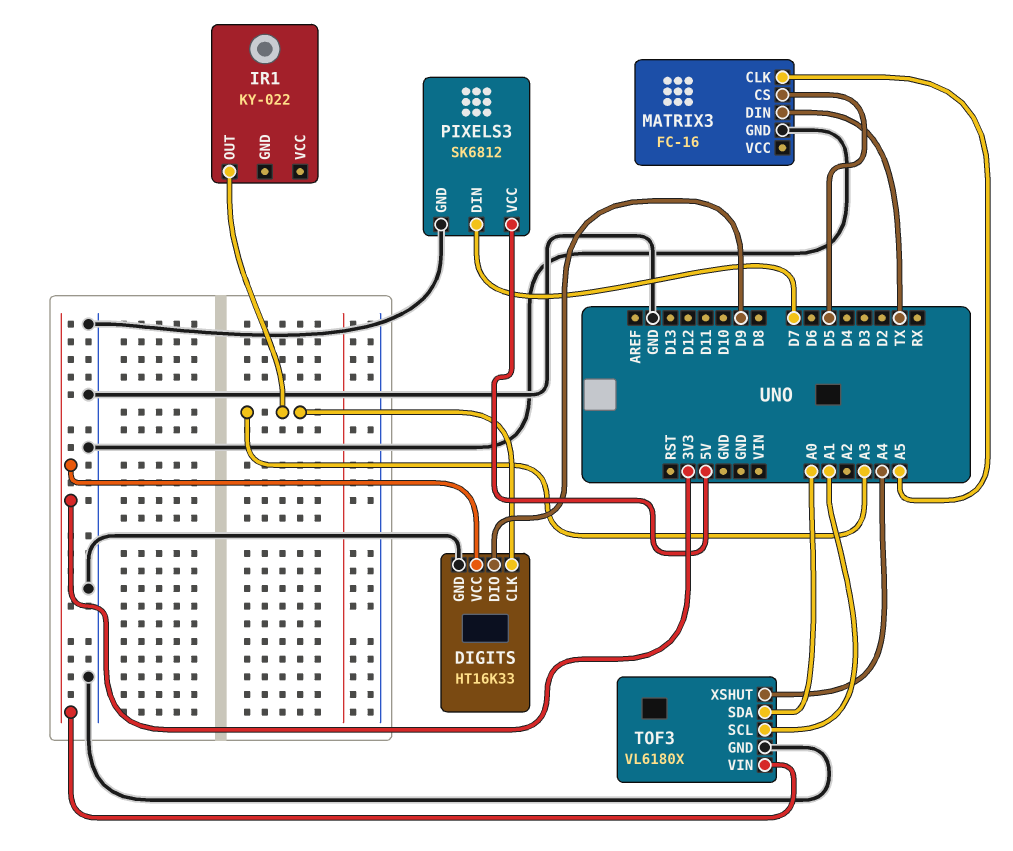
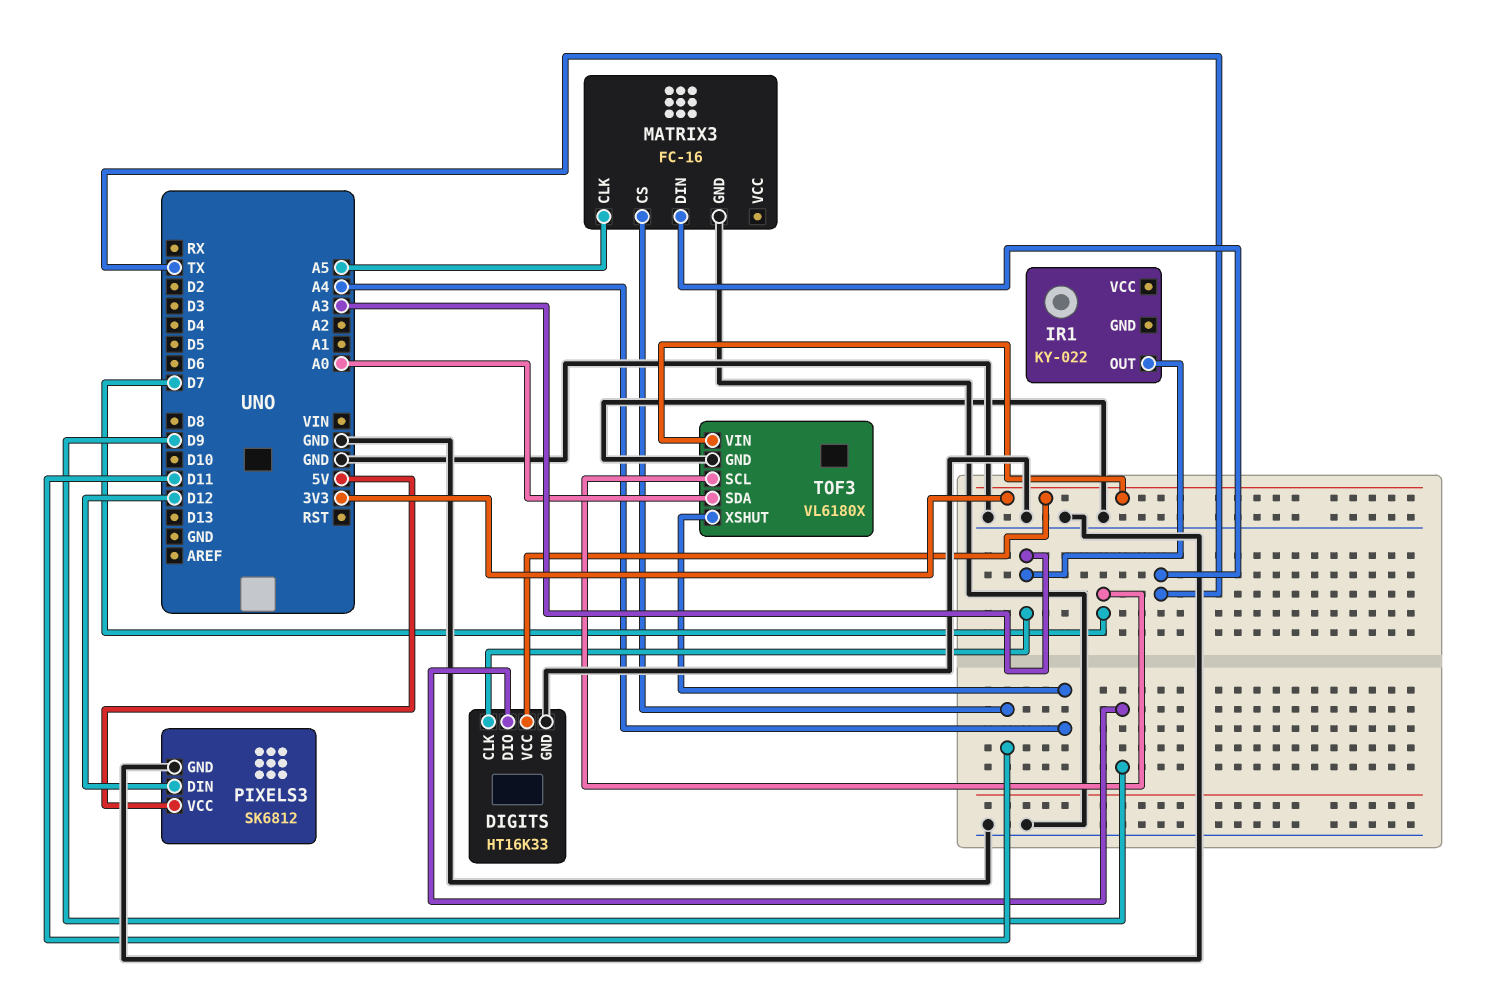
MATRIX3 pin CS: D5 -> D11
PIXELS3 pin DIN: D7 -> D12
TOF3 pin SCL: A1 -> D7

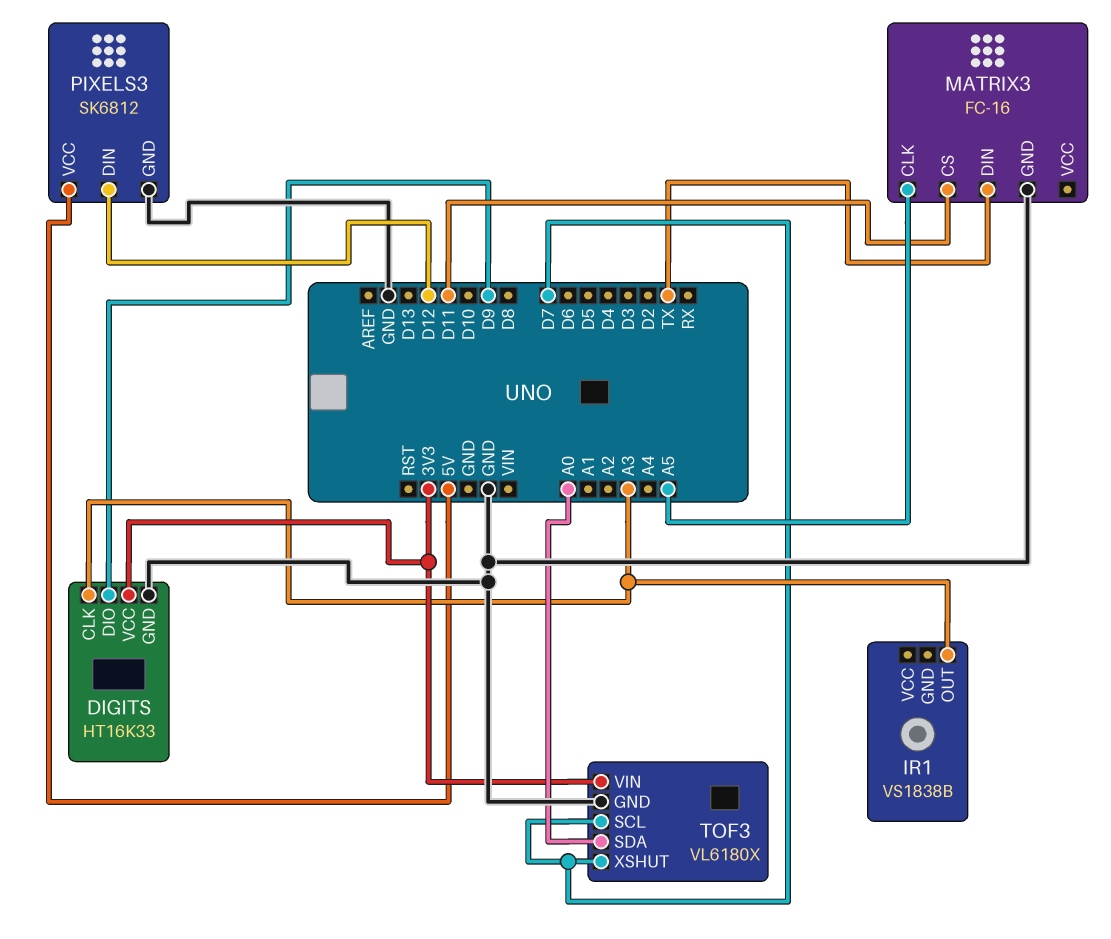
IR1: KY-022 -> VS1838B
TOF3 pin XSHUT: A4 -> D7

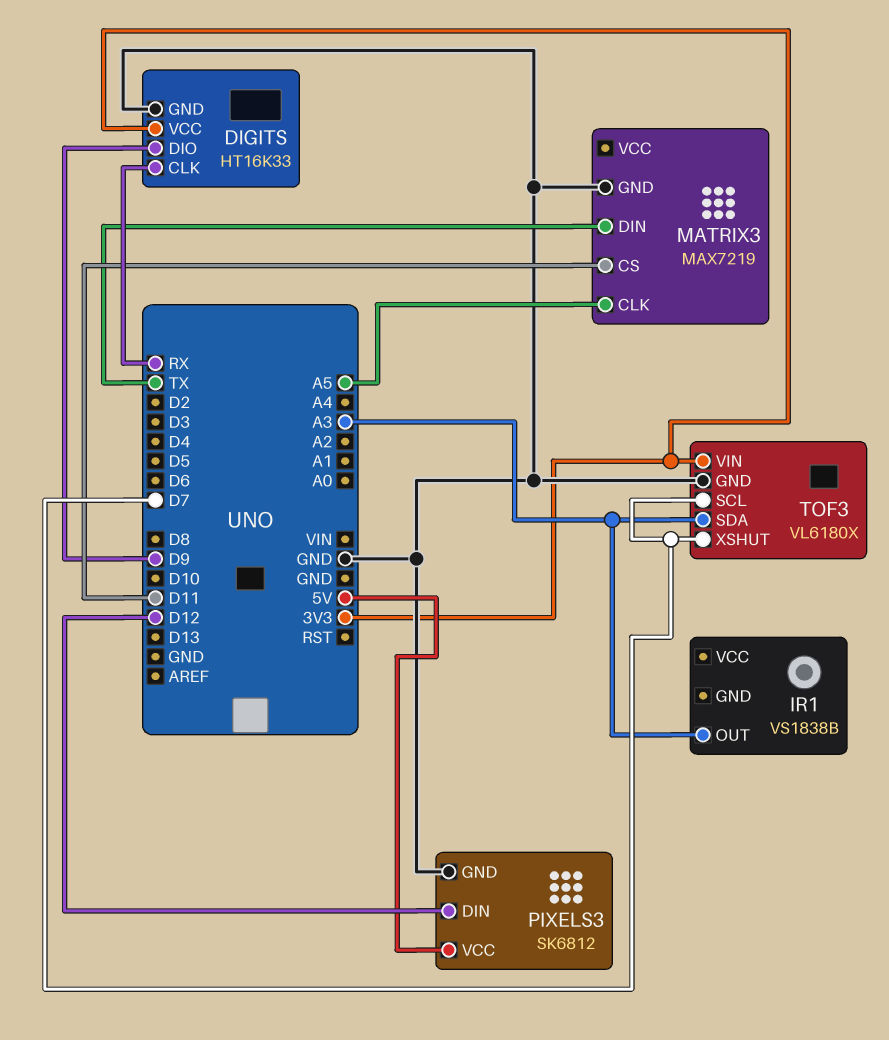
DIGITS pin CLK: A3 -> RX
MATRIX3: FC-16 -> MAX7219
TOF3 pin SDA: A0 -> A3

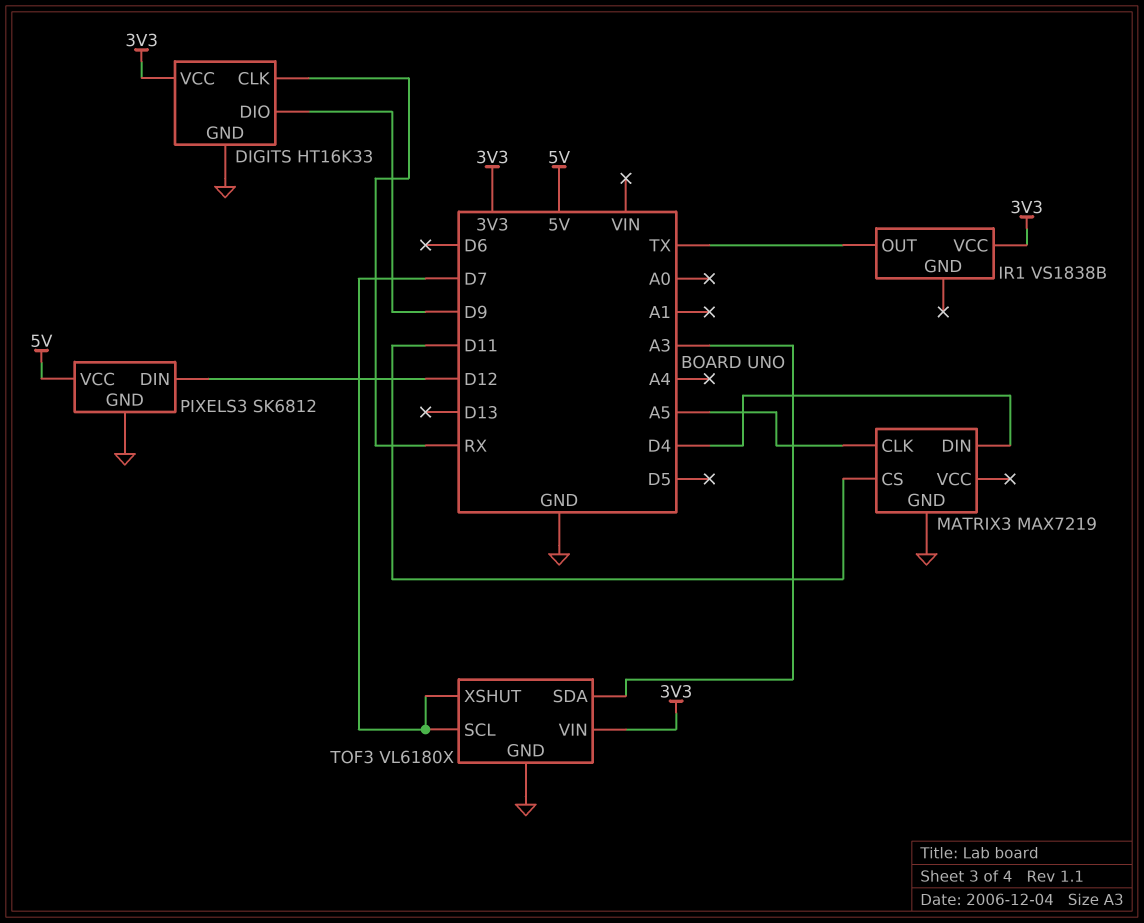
IR1 pin OUT: A3 -> TX
IR1 pin VCC: none -> 3V3
MATRIX3 pin DIN: TX -> D4

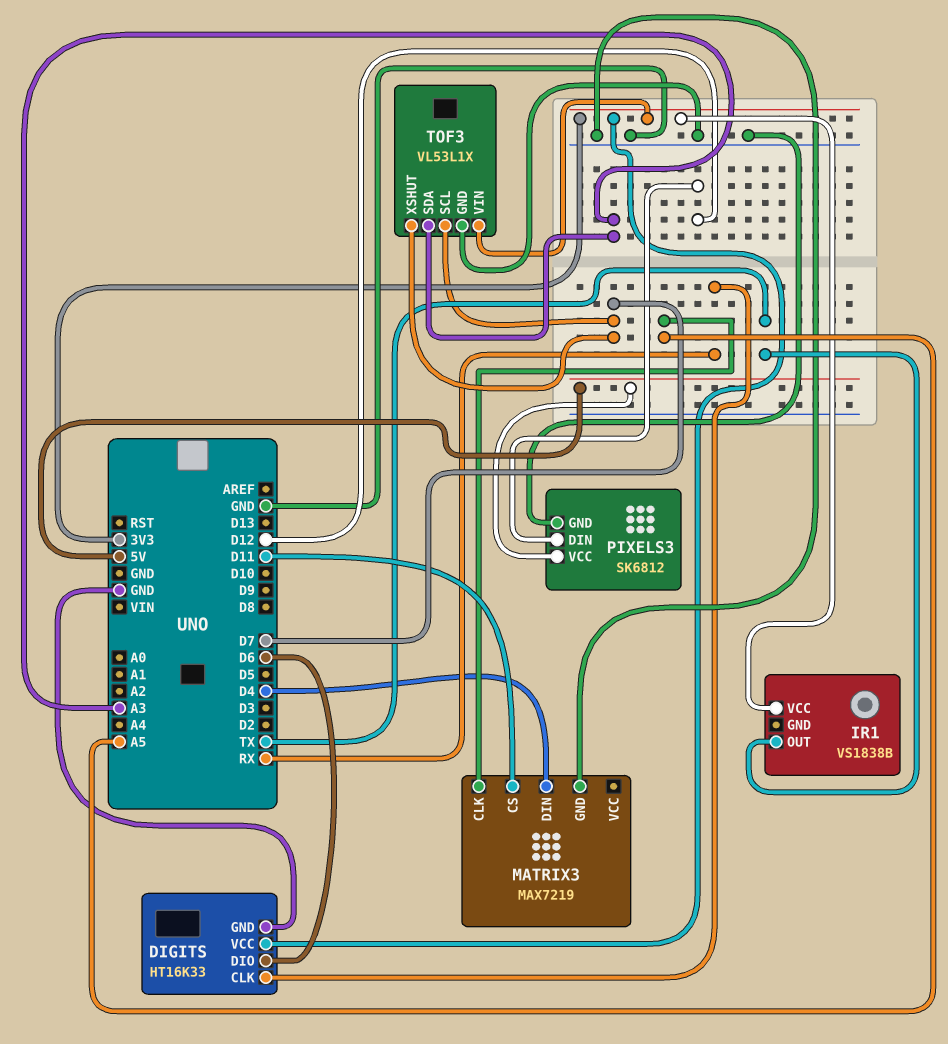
DIGITS pin DIO: D9 -> D6
TOF3: VL6180X -> VL53L1X

